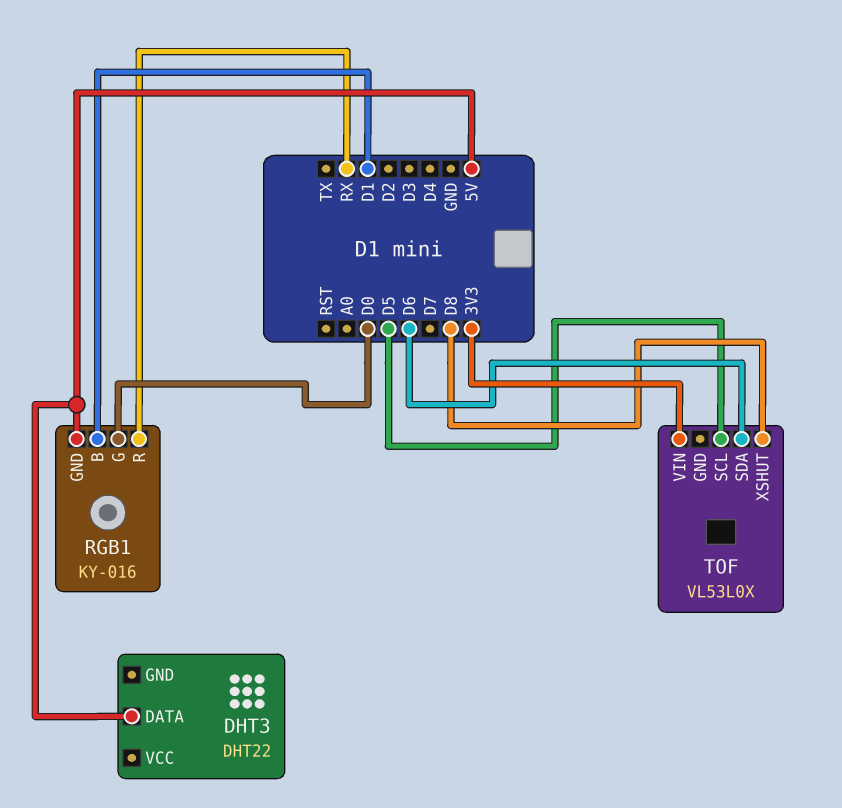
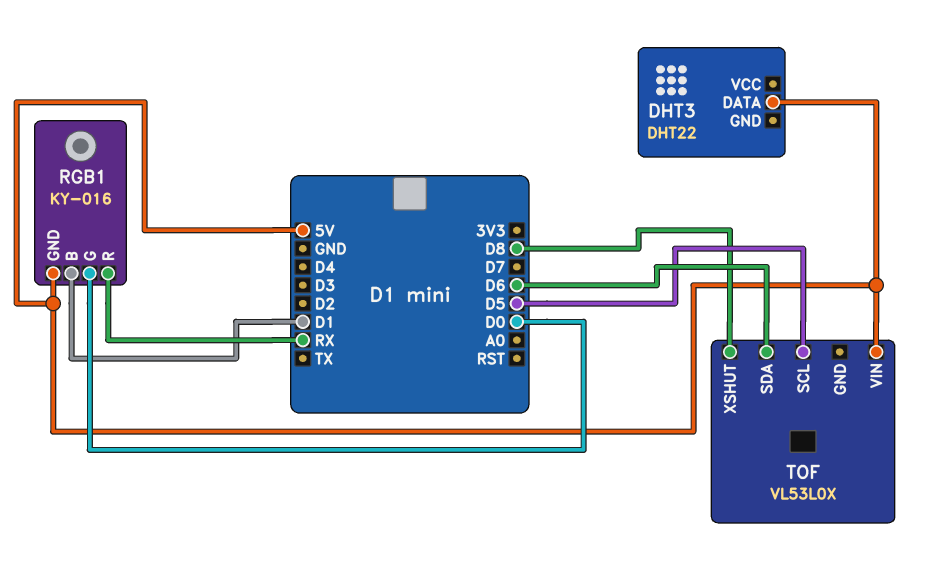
TOF pin VIN: 3V3 -> 5V

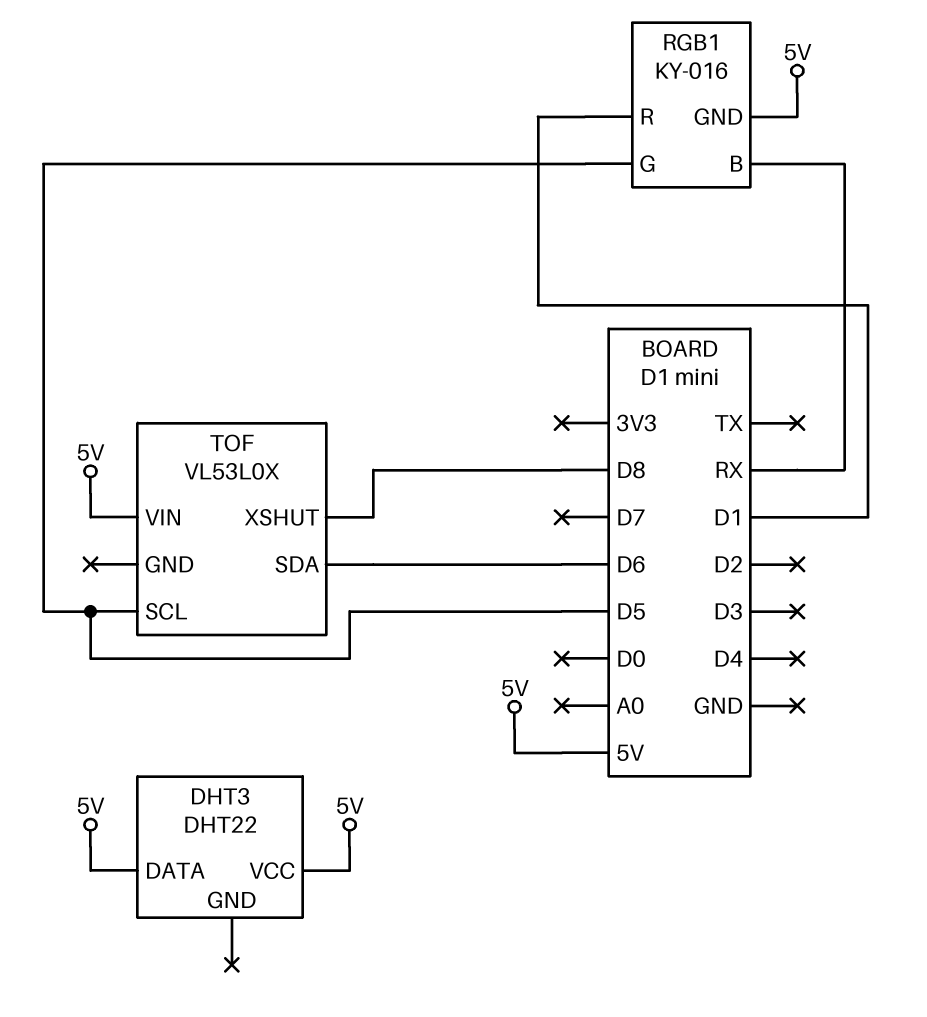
DHT3 pin VCC: none -> 5V
RGB1 pin B: D1 -> RX
RGB1 pin G: D0 -> D5
RGB1 pin R: RX -> D1

